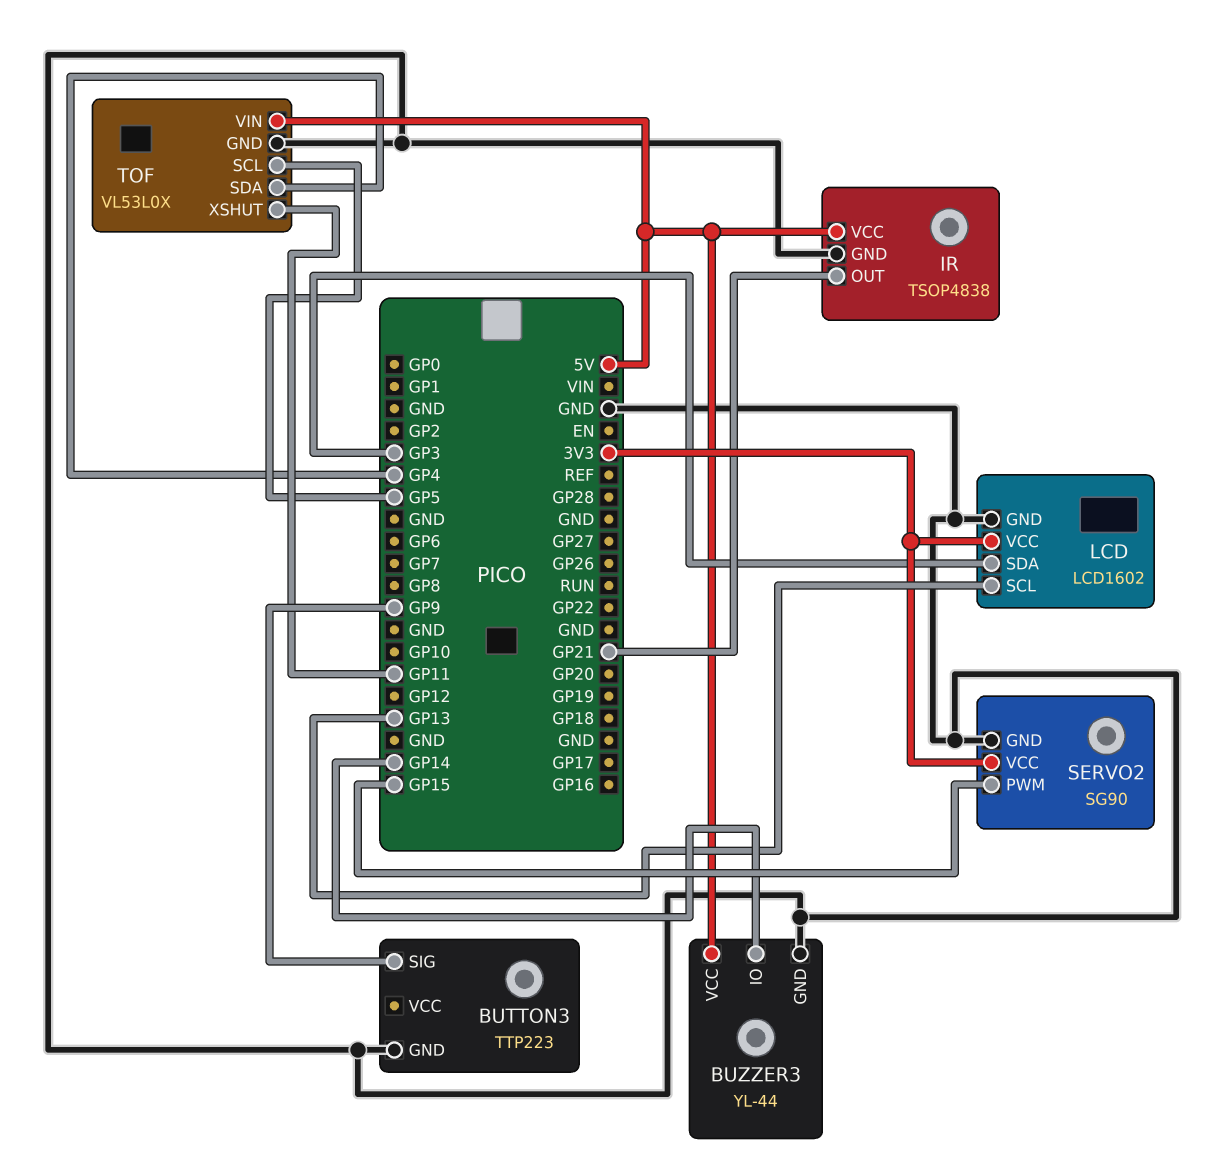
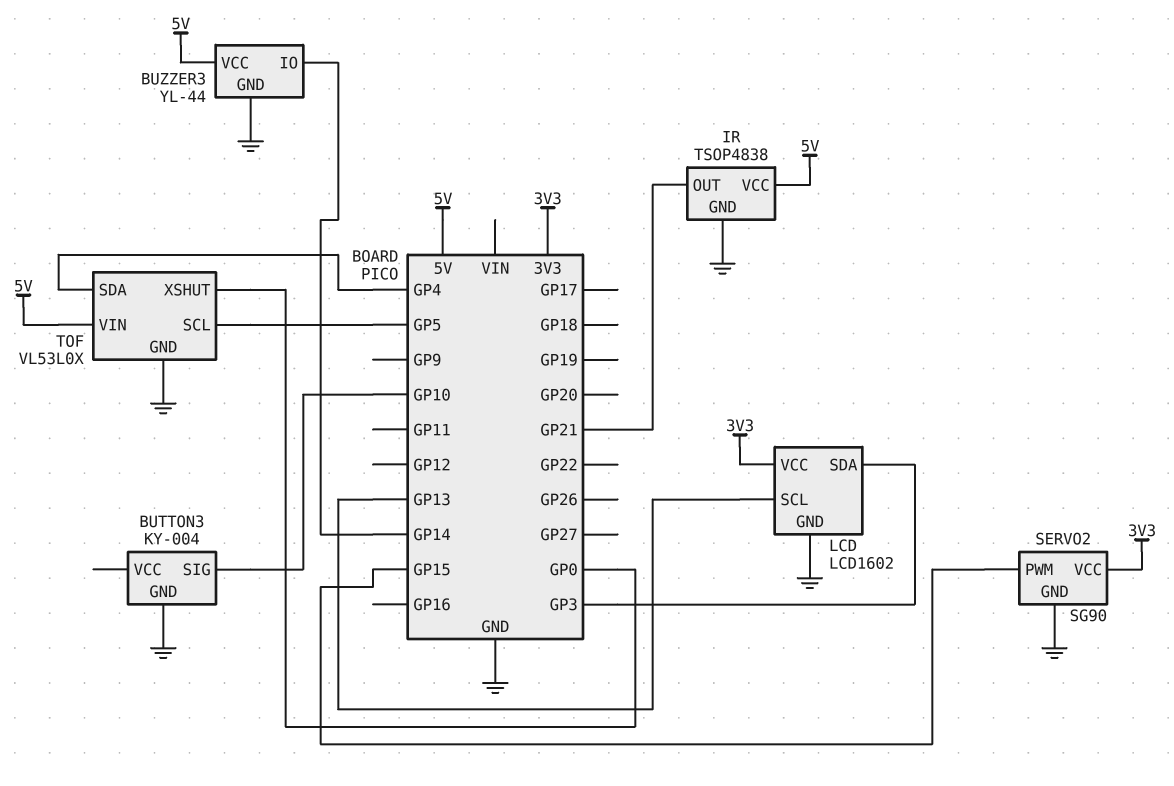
BUTTON3: TTP223 -> KY-004
BUTTON3 pin SIG: GP9 -> GP10
TOF pin XSHUT: GP11 -> GP0

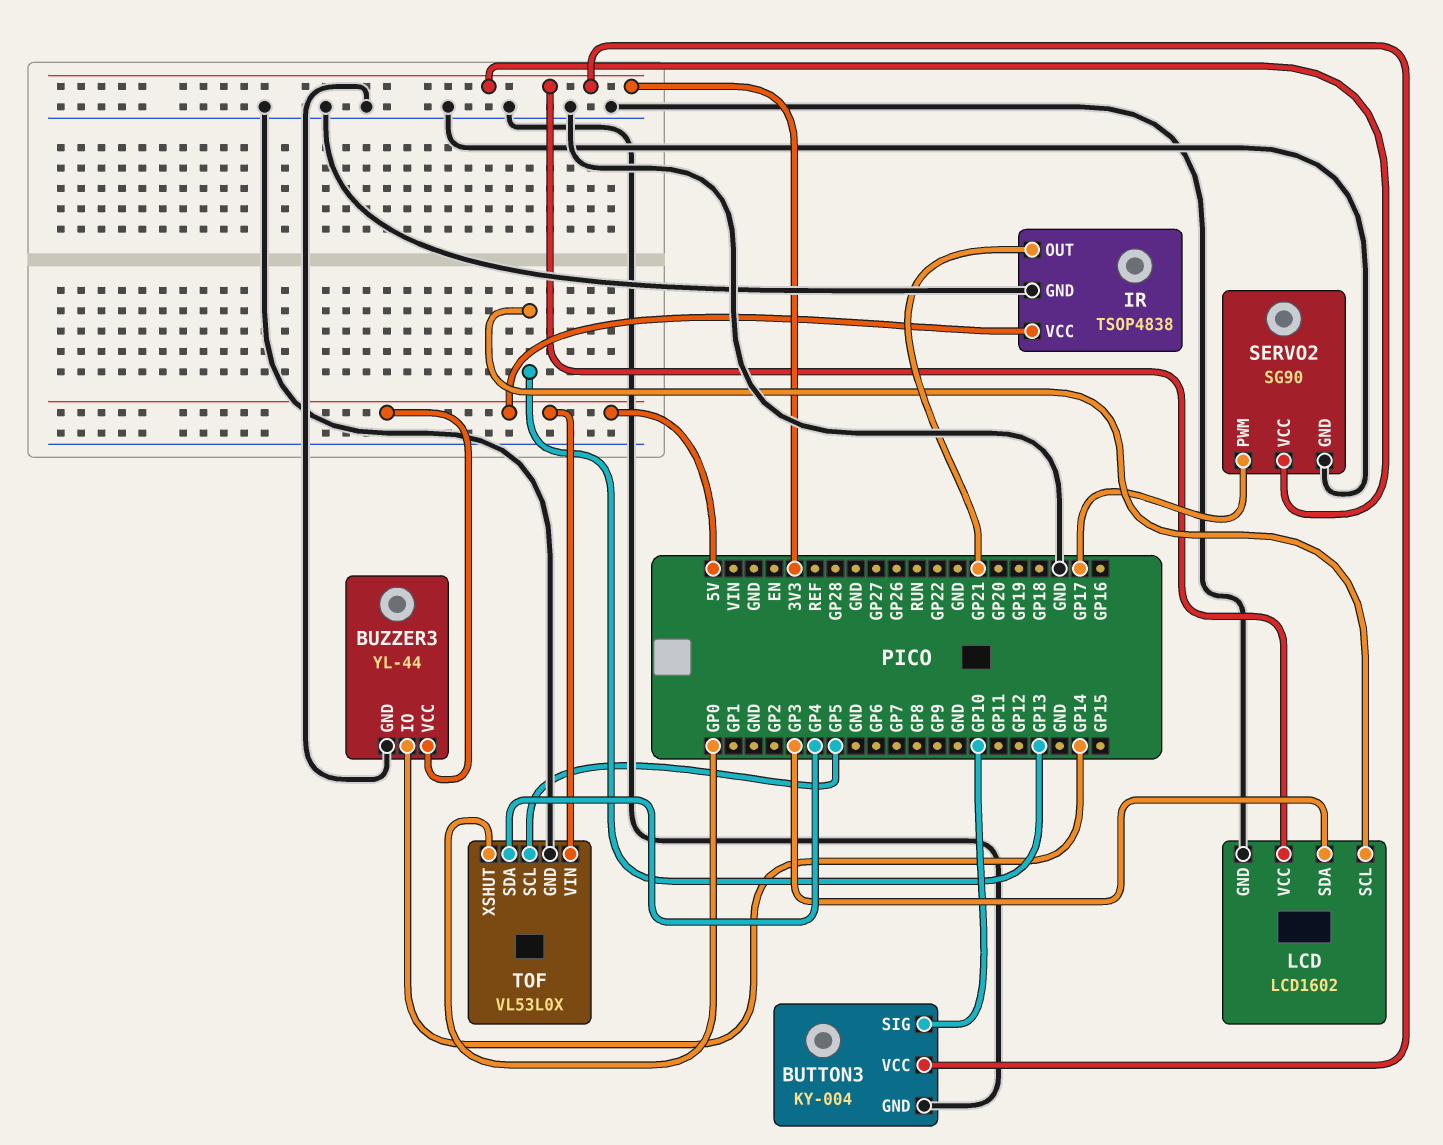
BUTTON3 pin VCC: none -> 3V3
SERVO2 pin PWM: GP15 -> GP17

